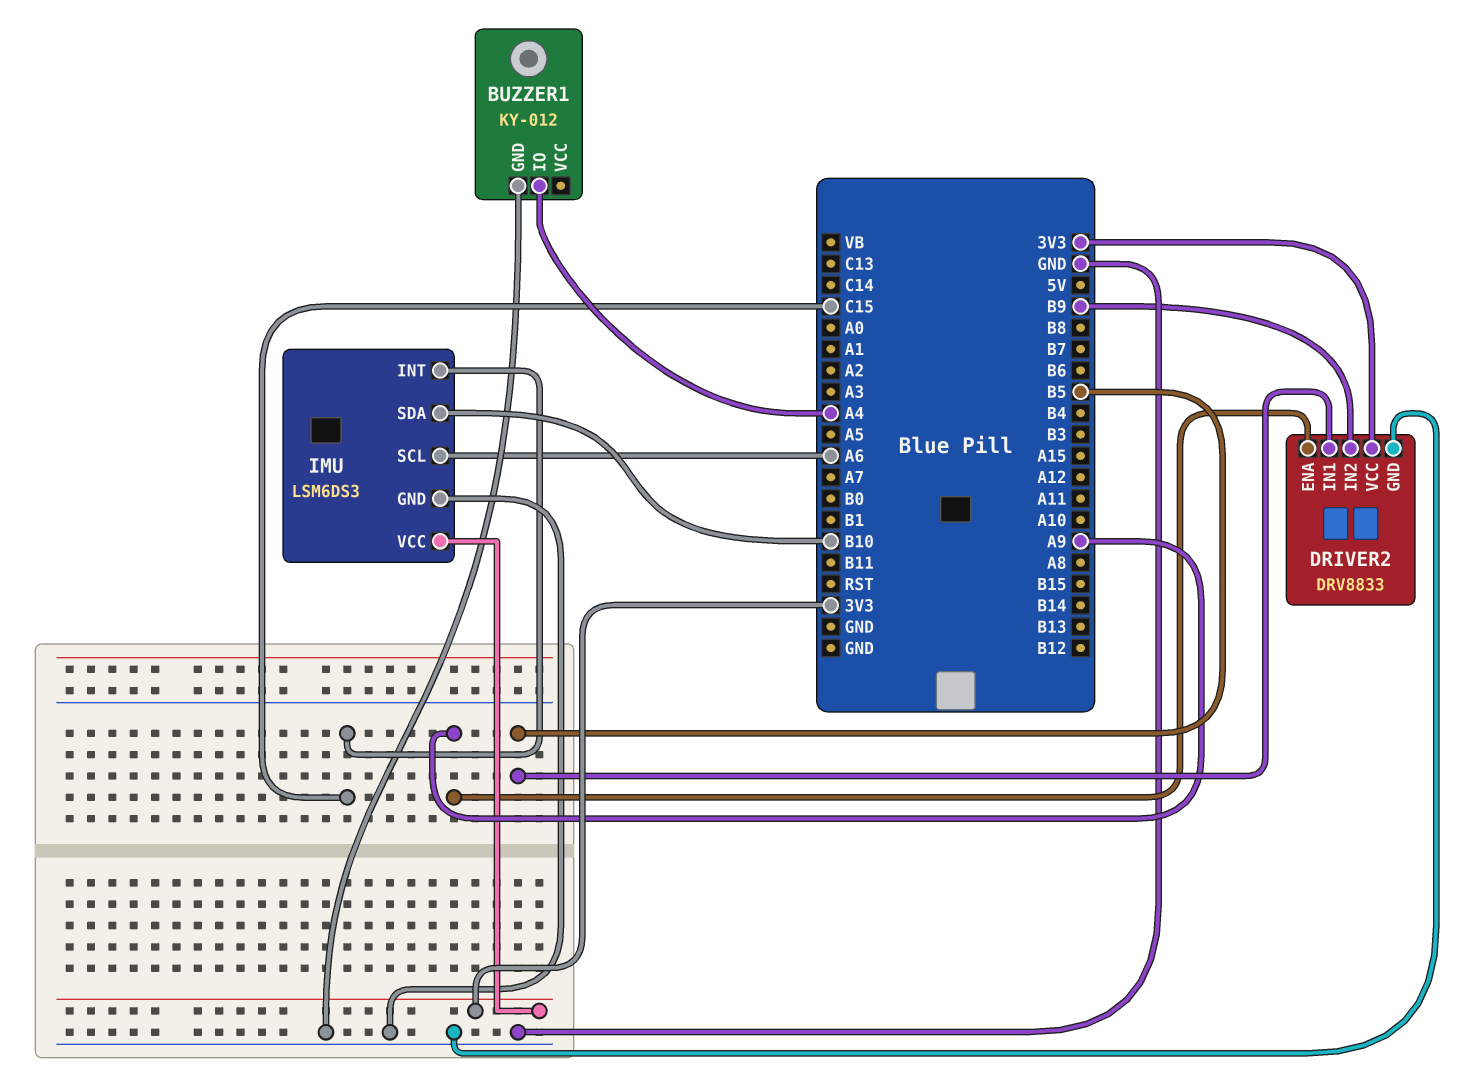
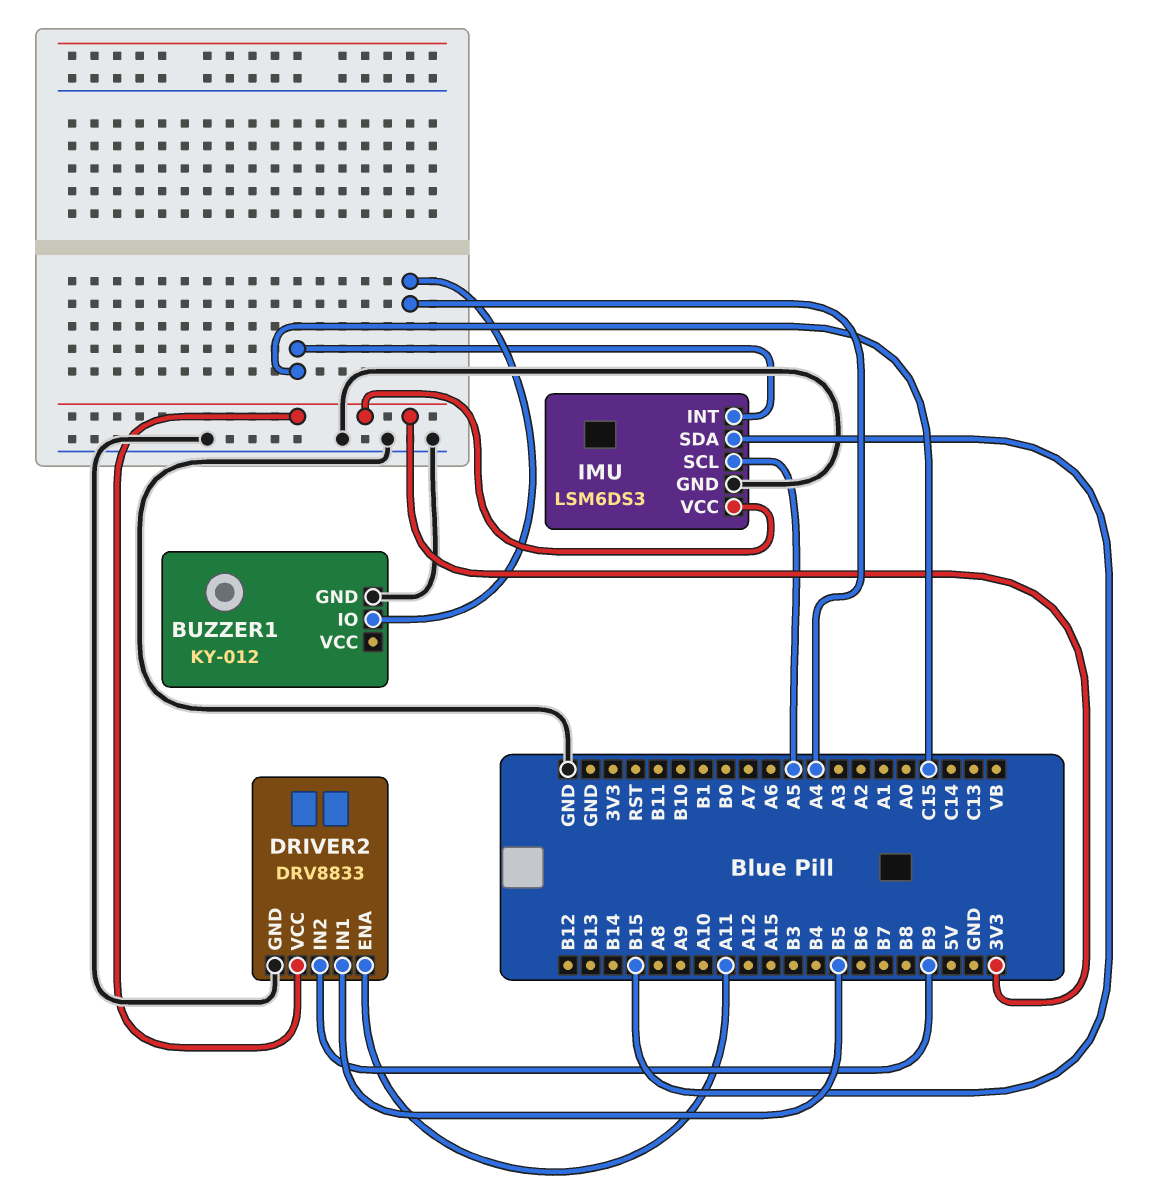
DRIVER2 pin ENA: A9 -> A11
IMU pin SCL: A6 -> A5
IMU pin SDA: B10 -> B15

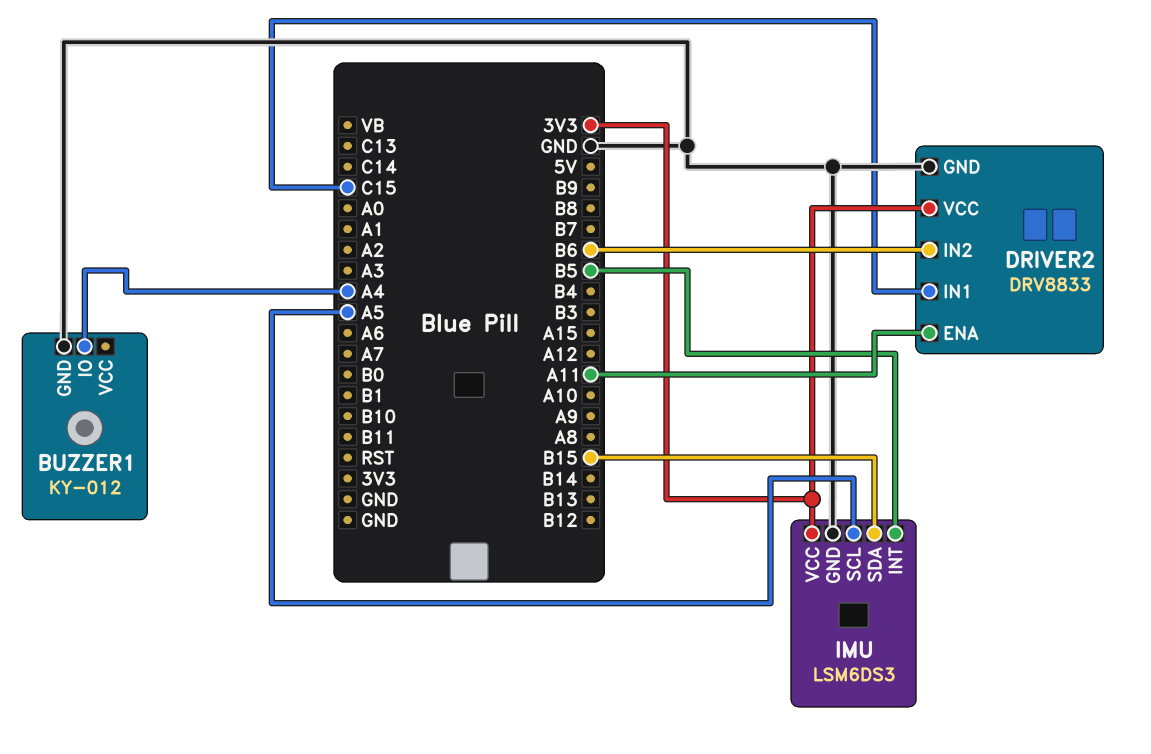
DRIVER2 pin IN1: B5 -> C15
DRIVER2 pin IN2: B9 -> B6
IMU pin INT: C15 -> B5

